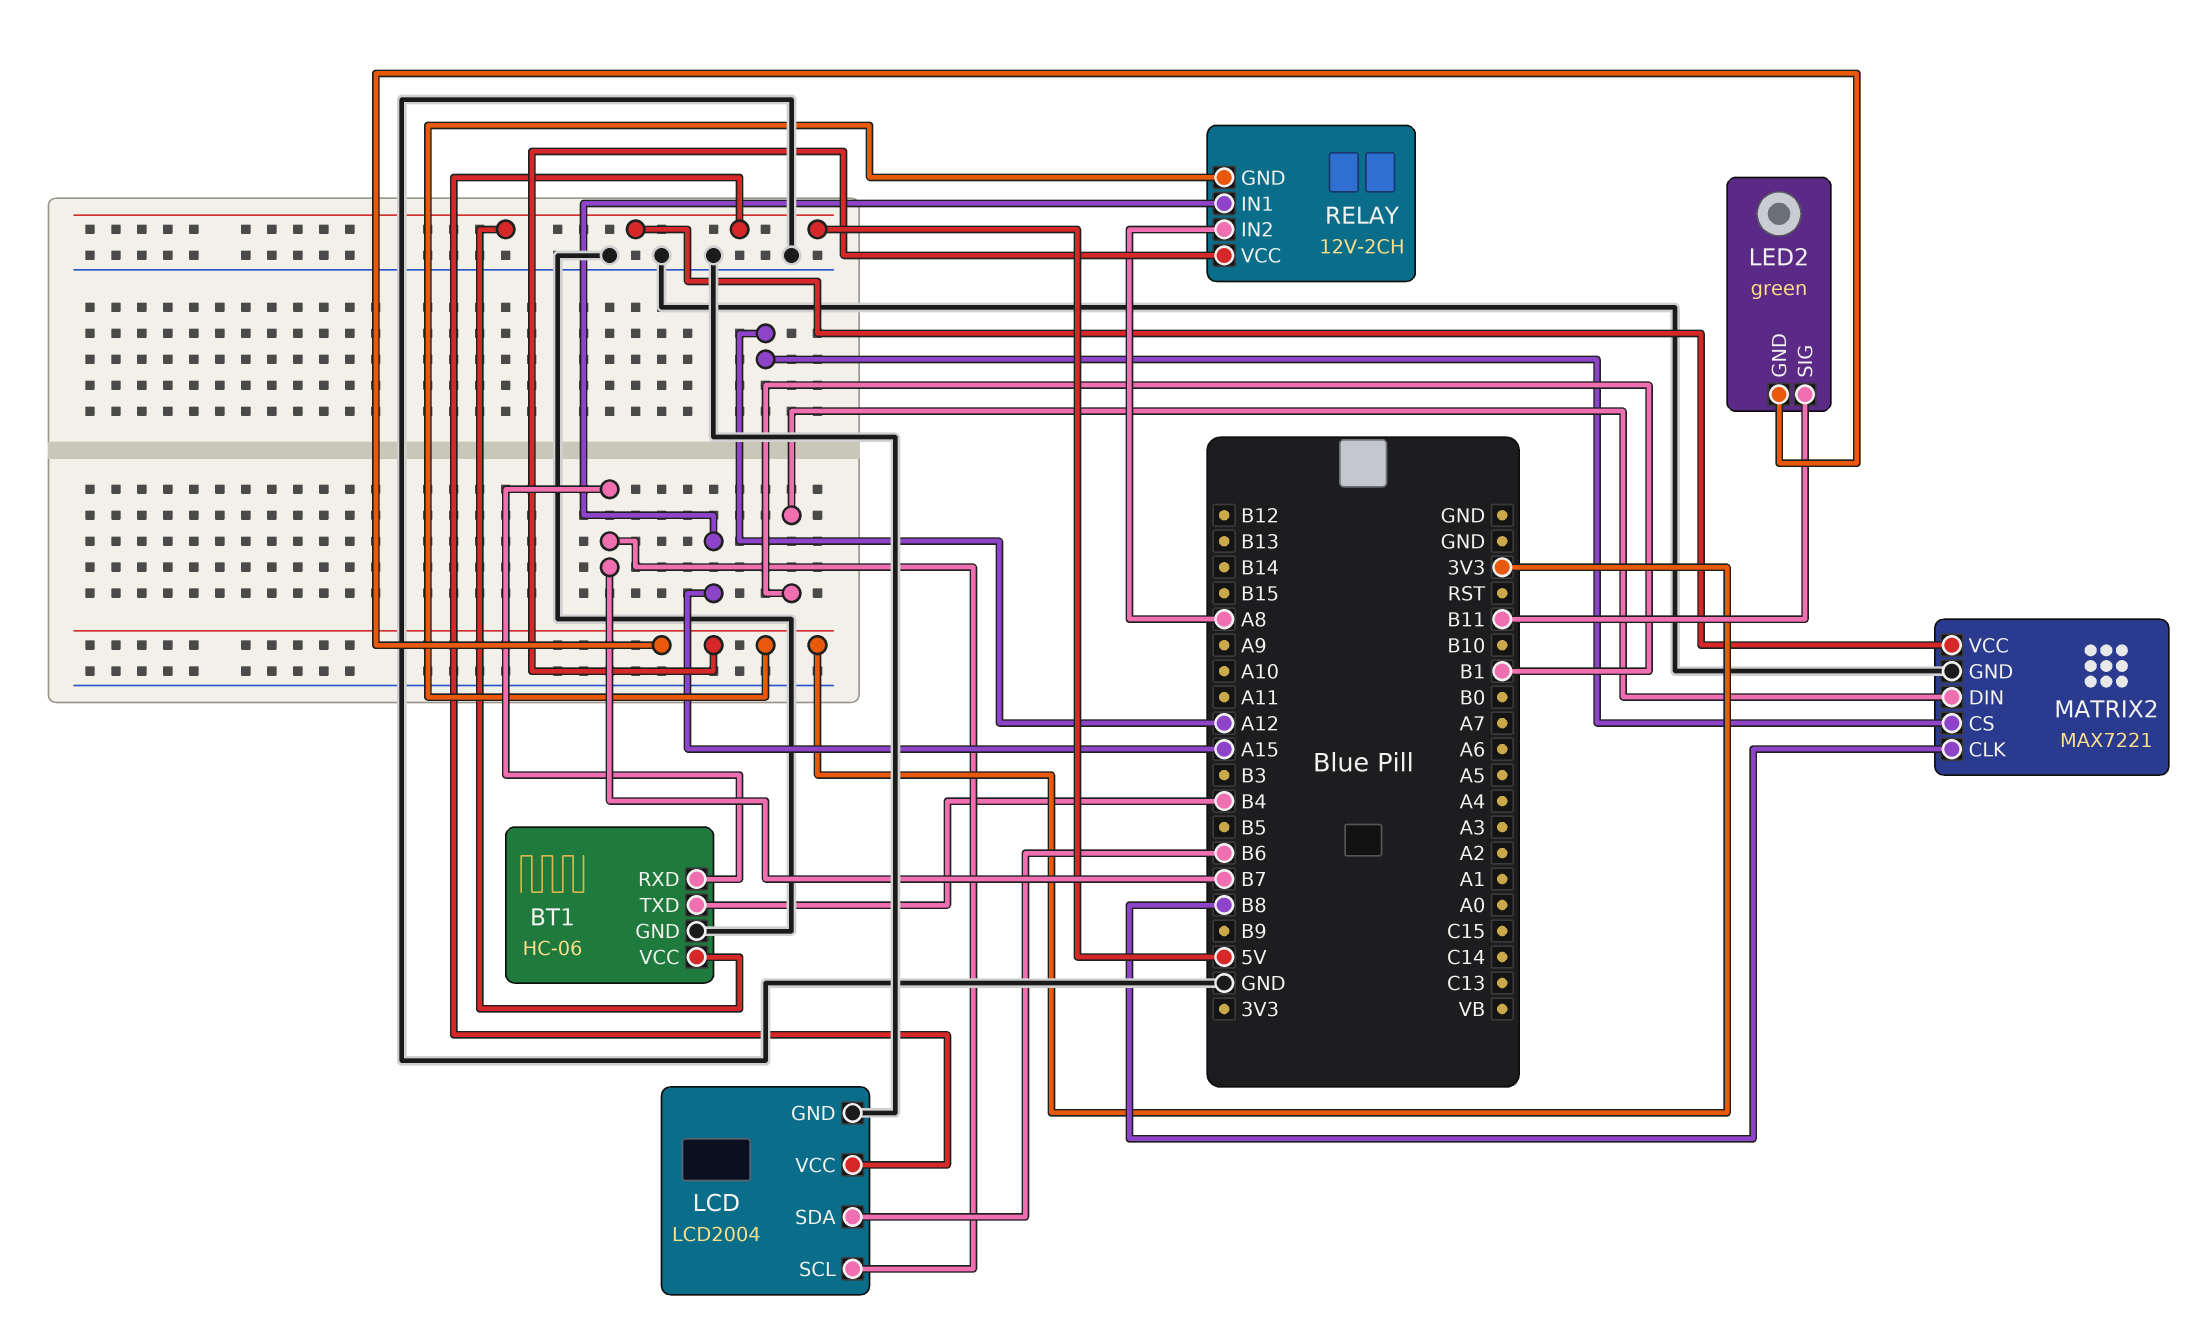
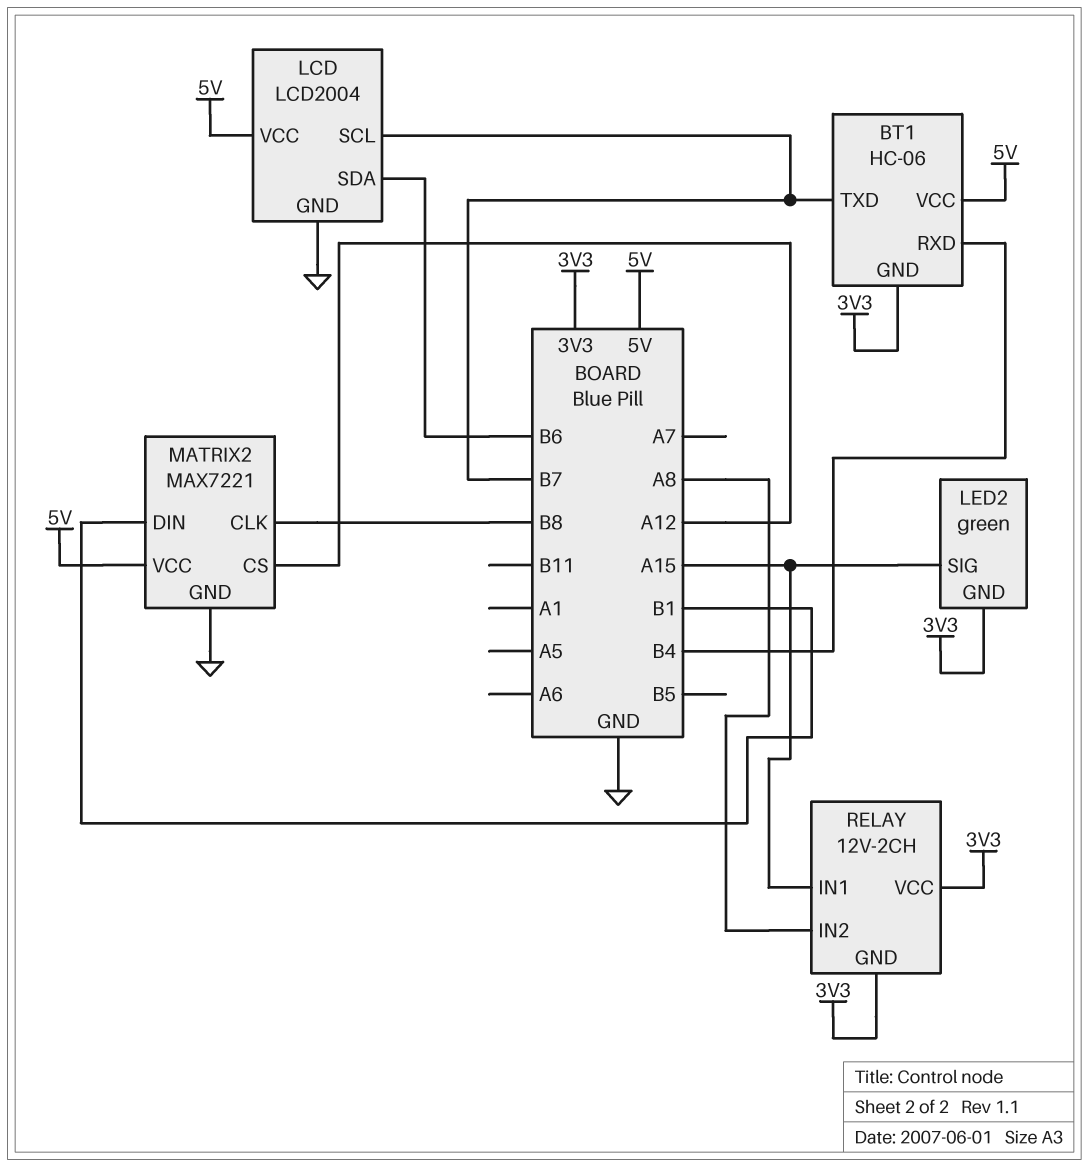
BT1 pin GND: GND -> 3V3
BT1 pin RXD: B7 -> B4
BT1 pin TXD: B4 -> B7
LED2 pin SIG: B11 -> A15

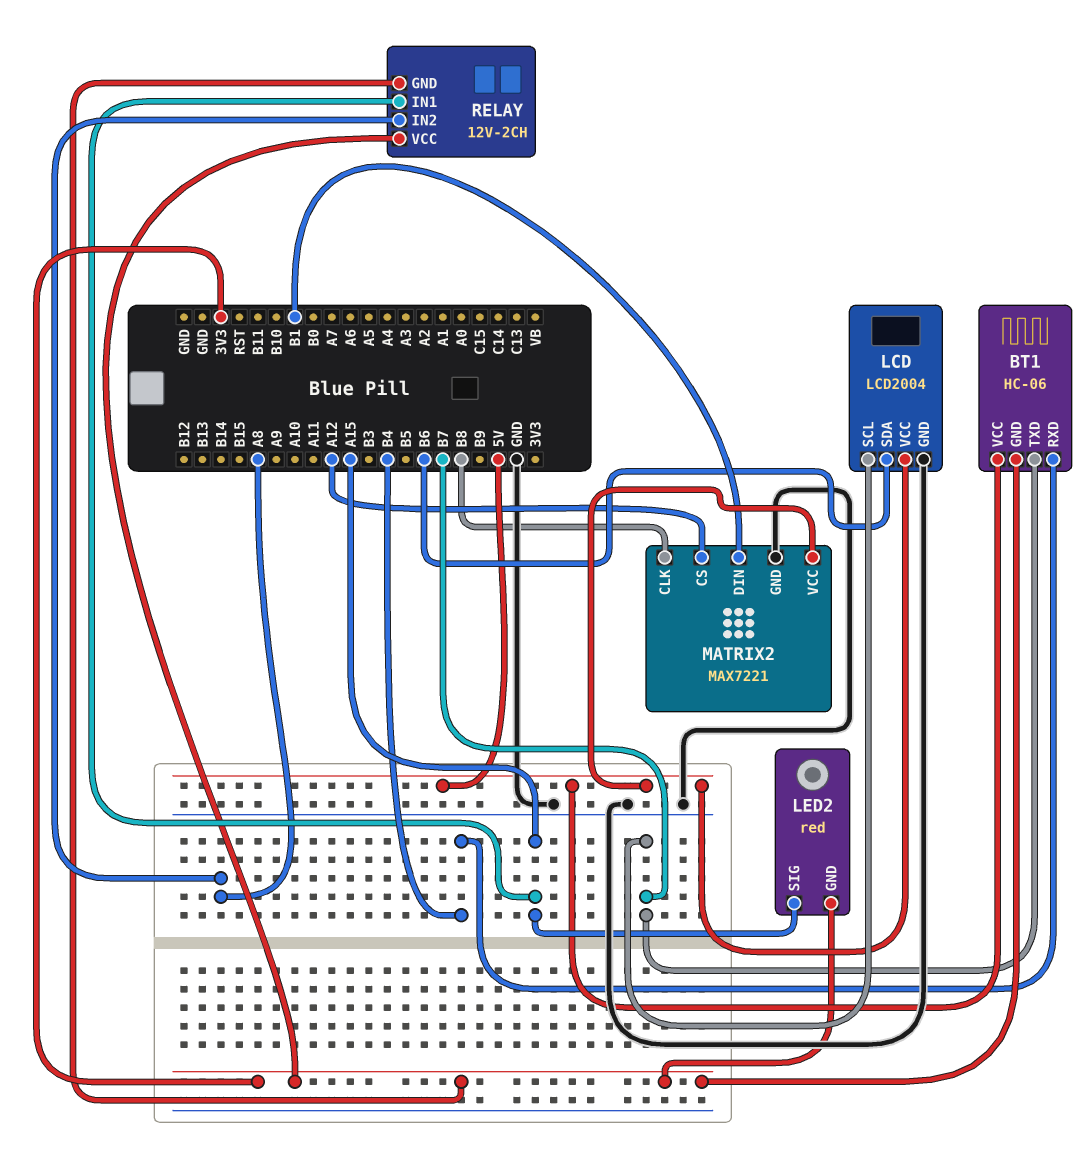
LED2: green -> red

